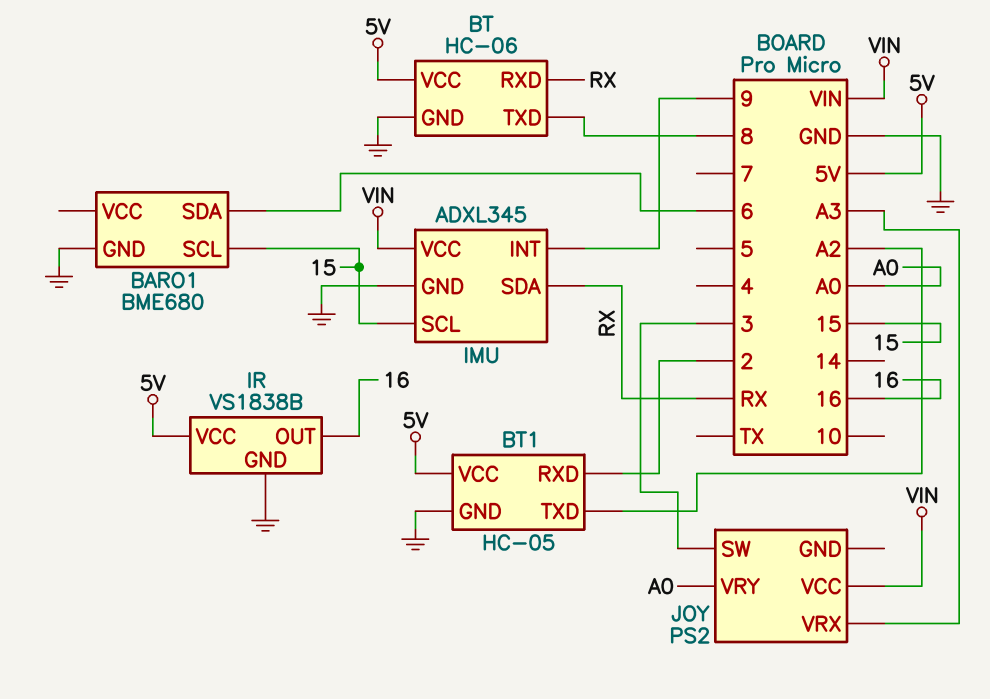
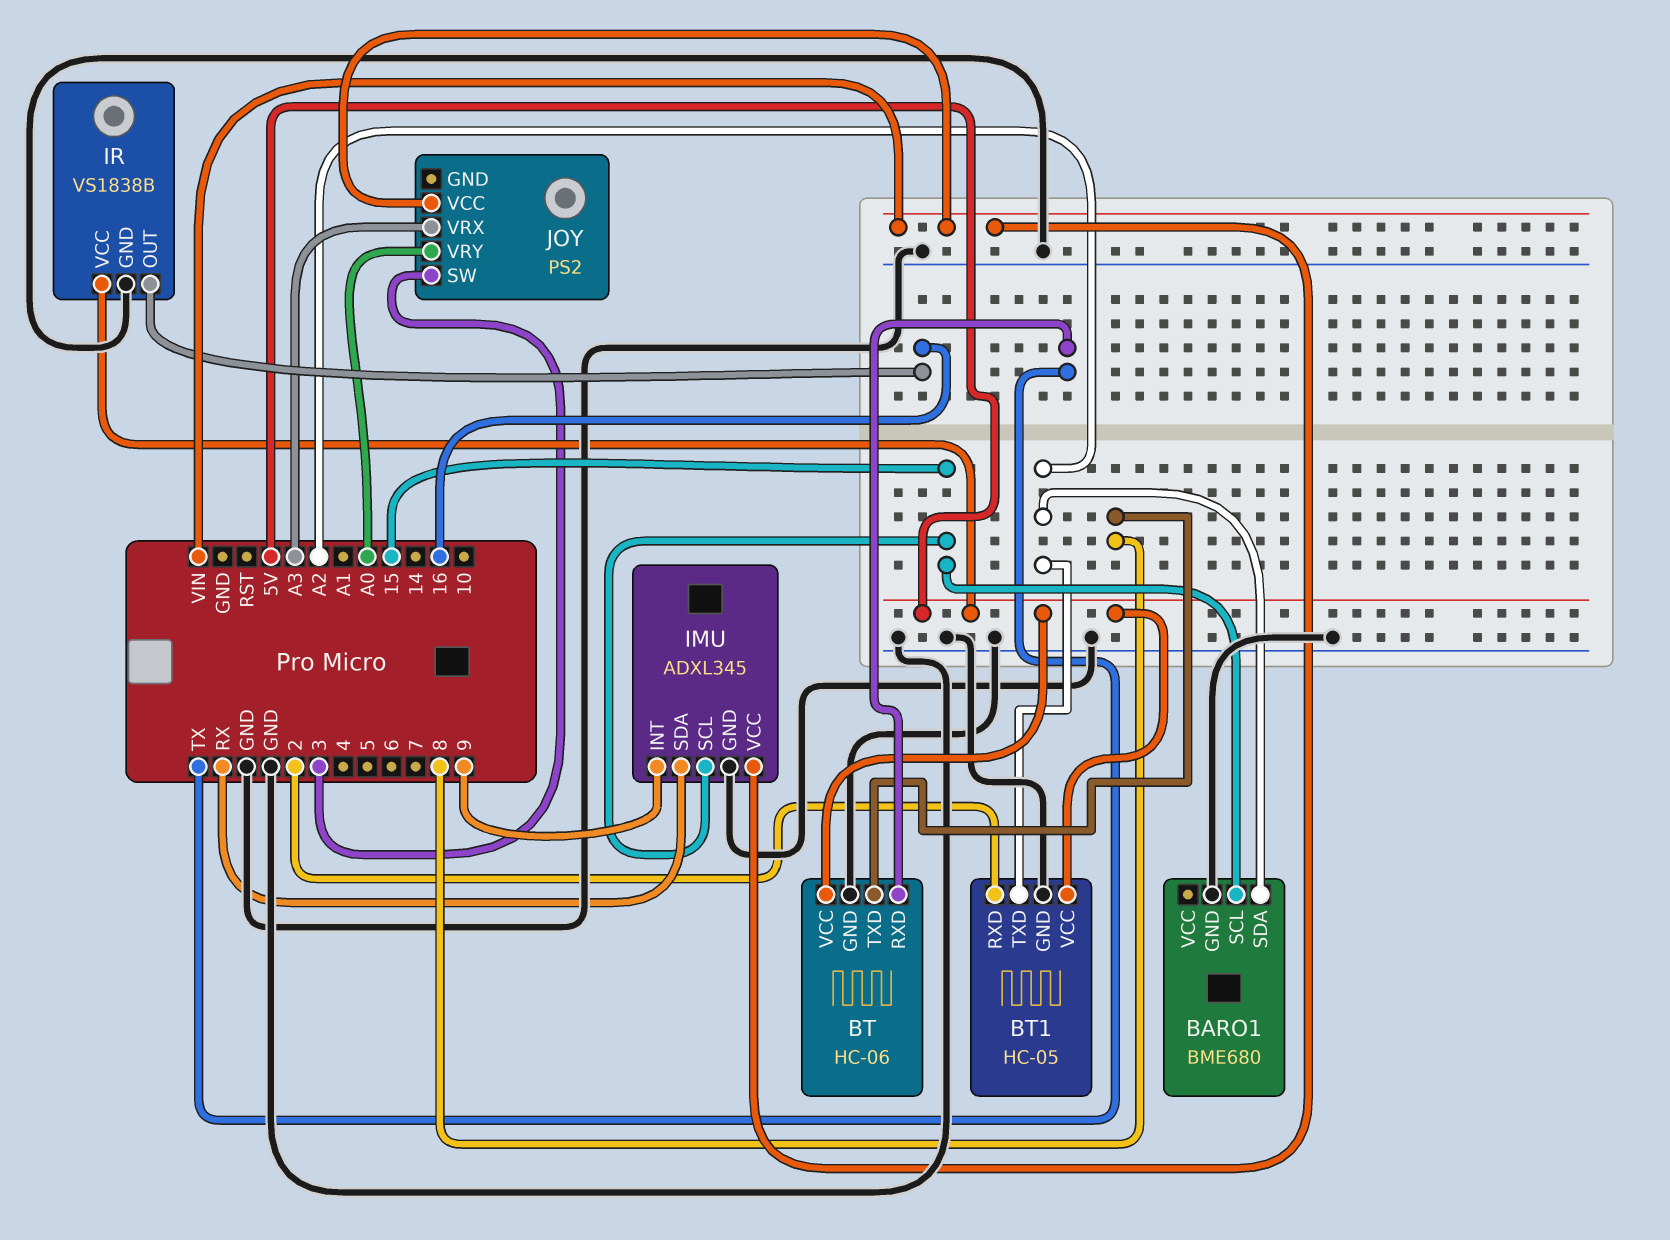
BARO1 pin SDA: 6 -> A2
BT pin RXD: RX -> TX

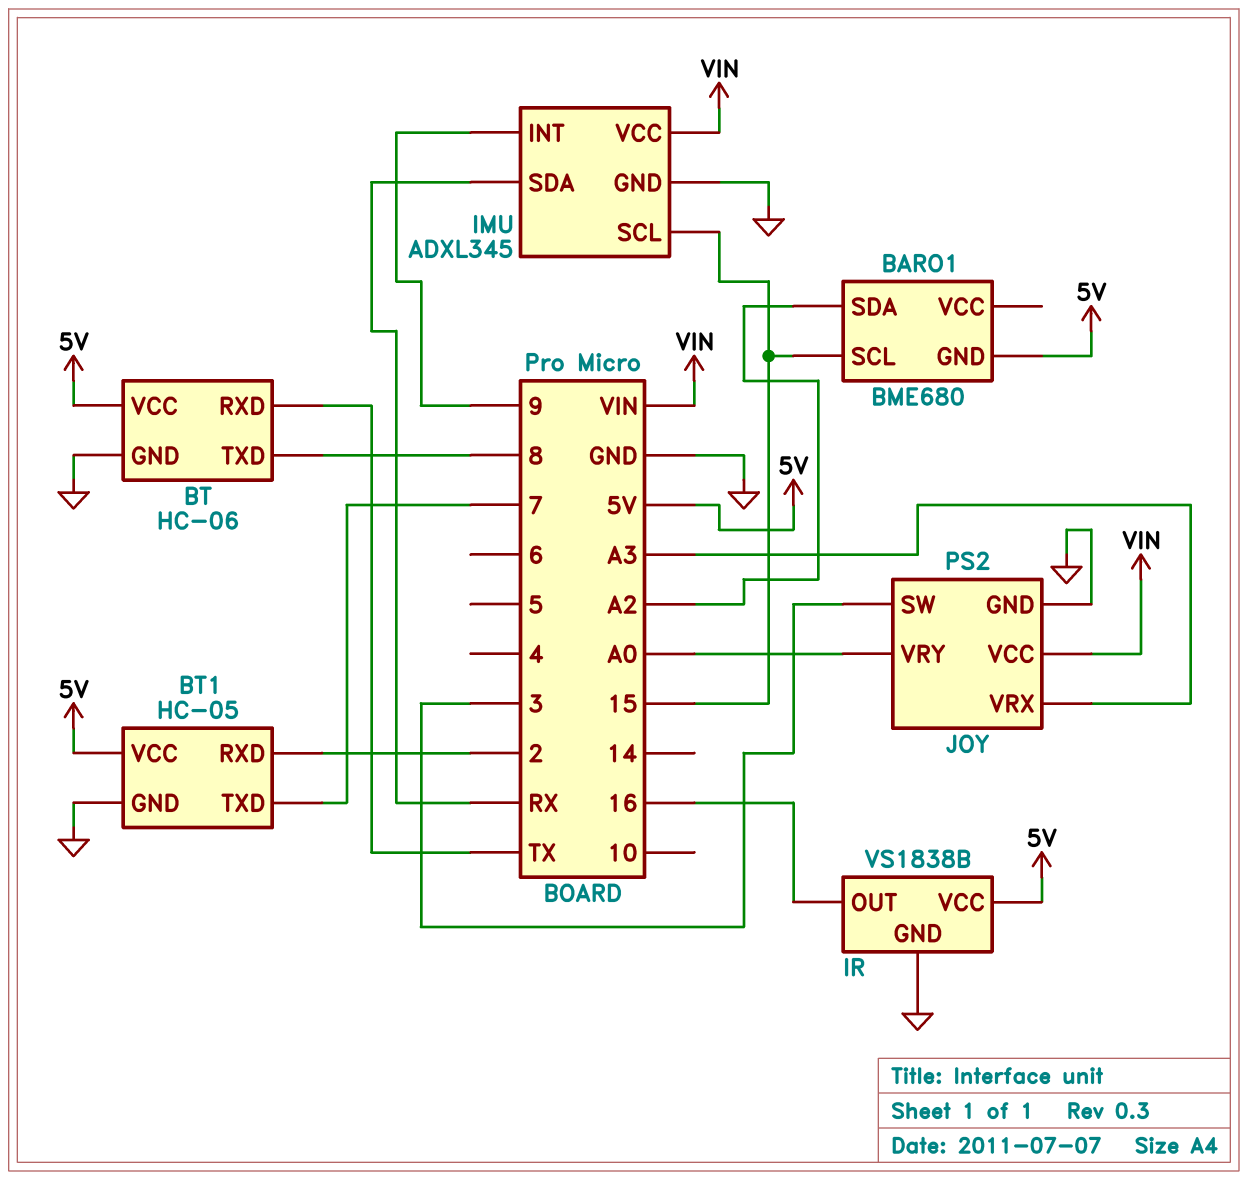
BARO1 pin GND: GND -> 5V
BT1 pin TXD: A2 -> 7
JOY pin GND: none -> GND

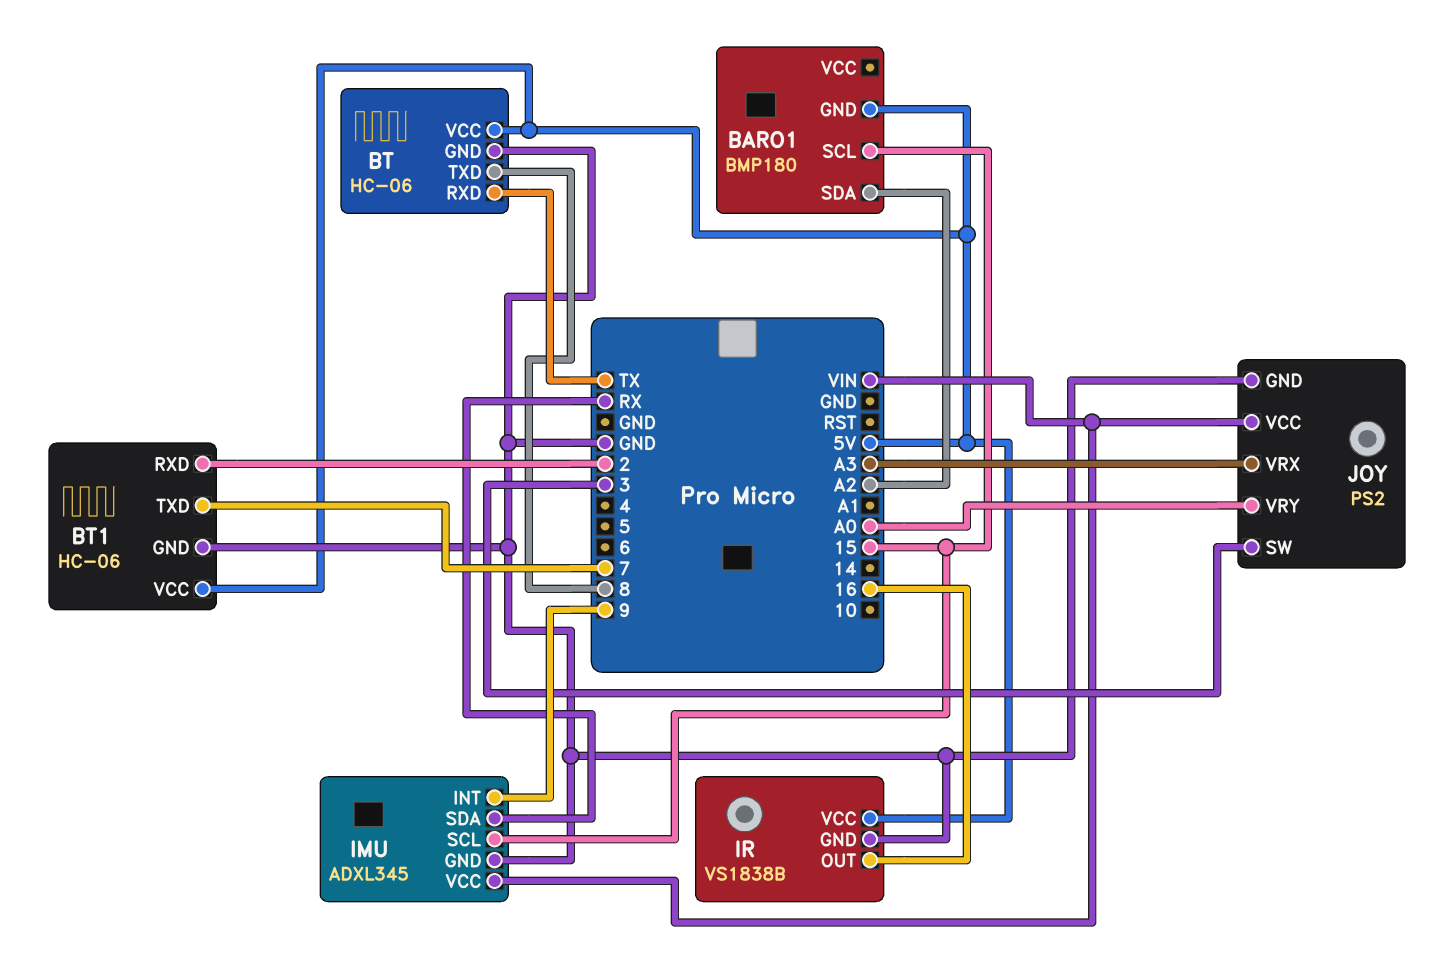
BARO1: BME680 -> BMP180
BT1: HC-05 -> HC-06

